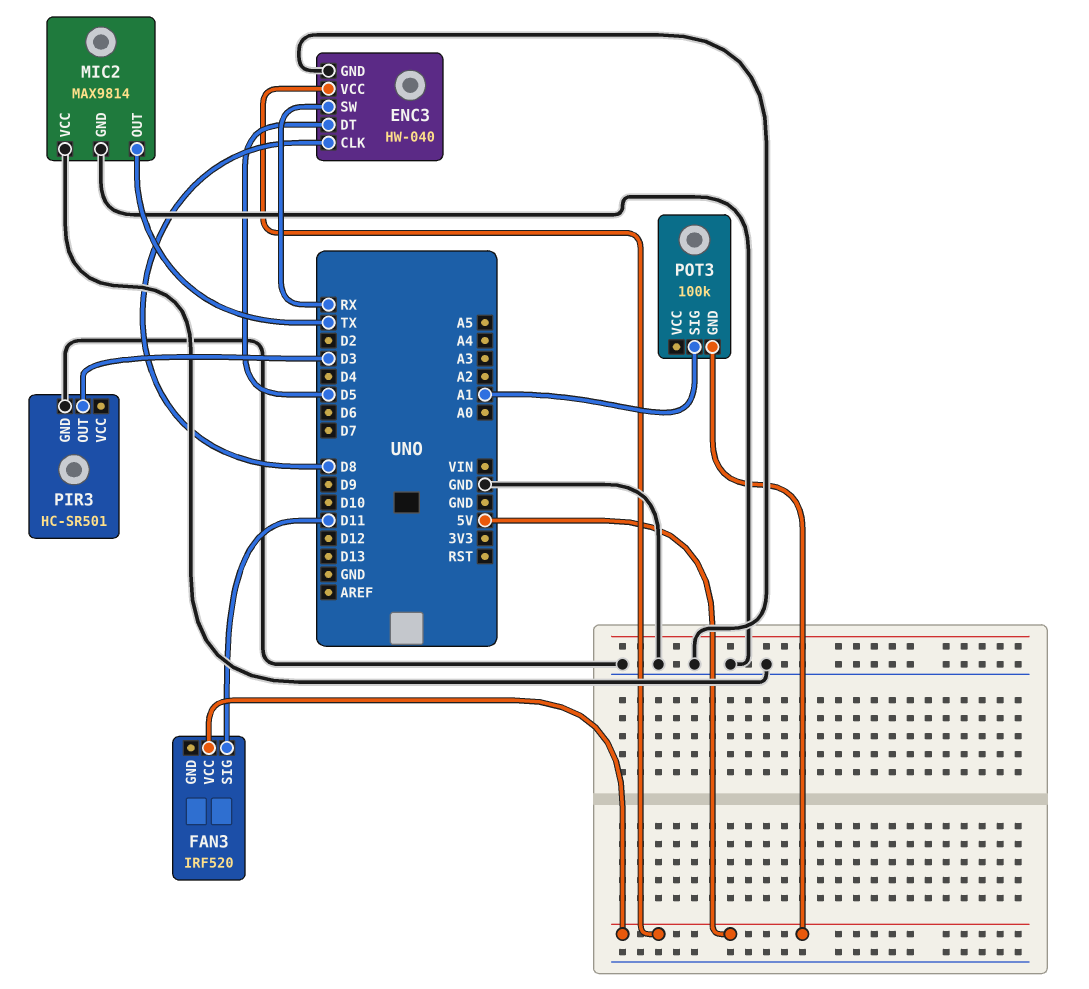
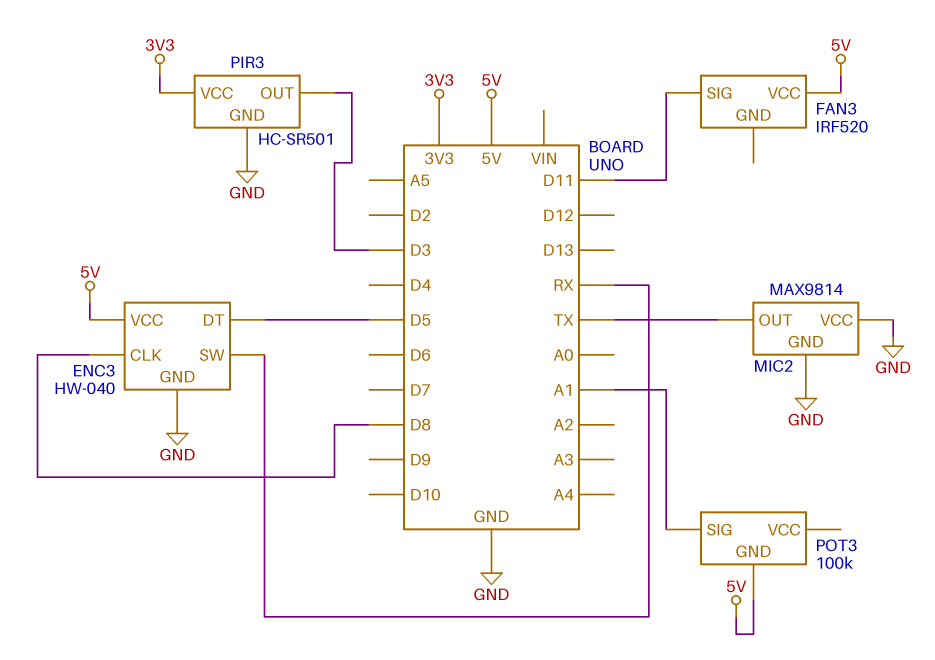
PIR3 pin VCC: none -> 3V3

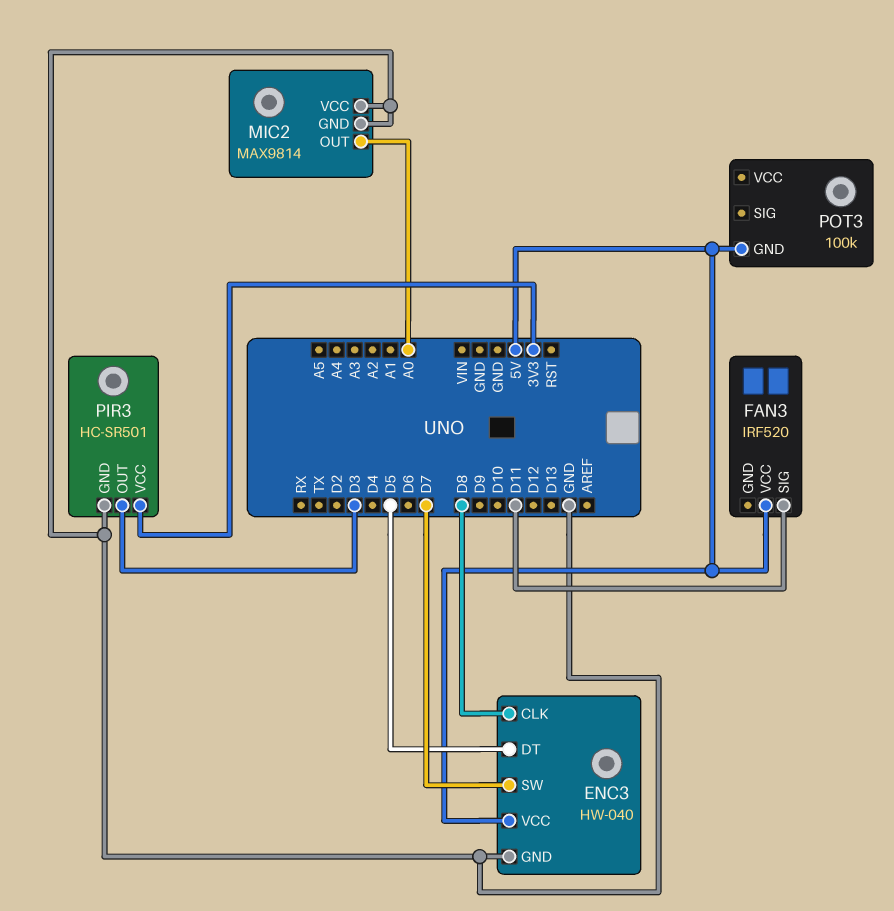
ENC3 pin SW: RX -> D7
MIC2 pin OUT: TX -> A0
POT3 pin SIG: A1 -> none

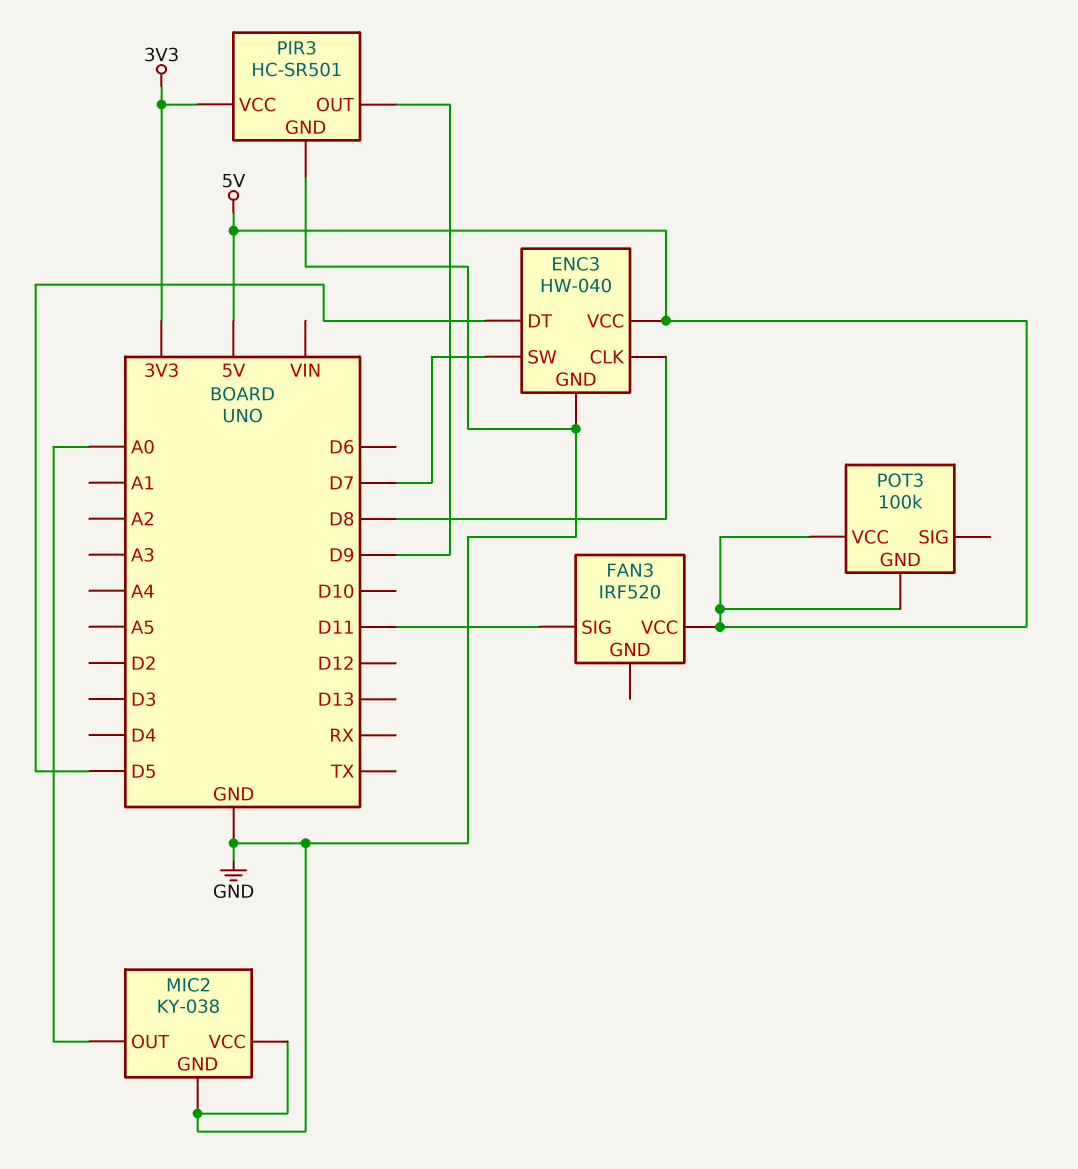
MIC2: MAX9814 -> KY-038
PIR3 pin OUT: D3 -> D9
POT3 pin VCC: none -> 5V

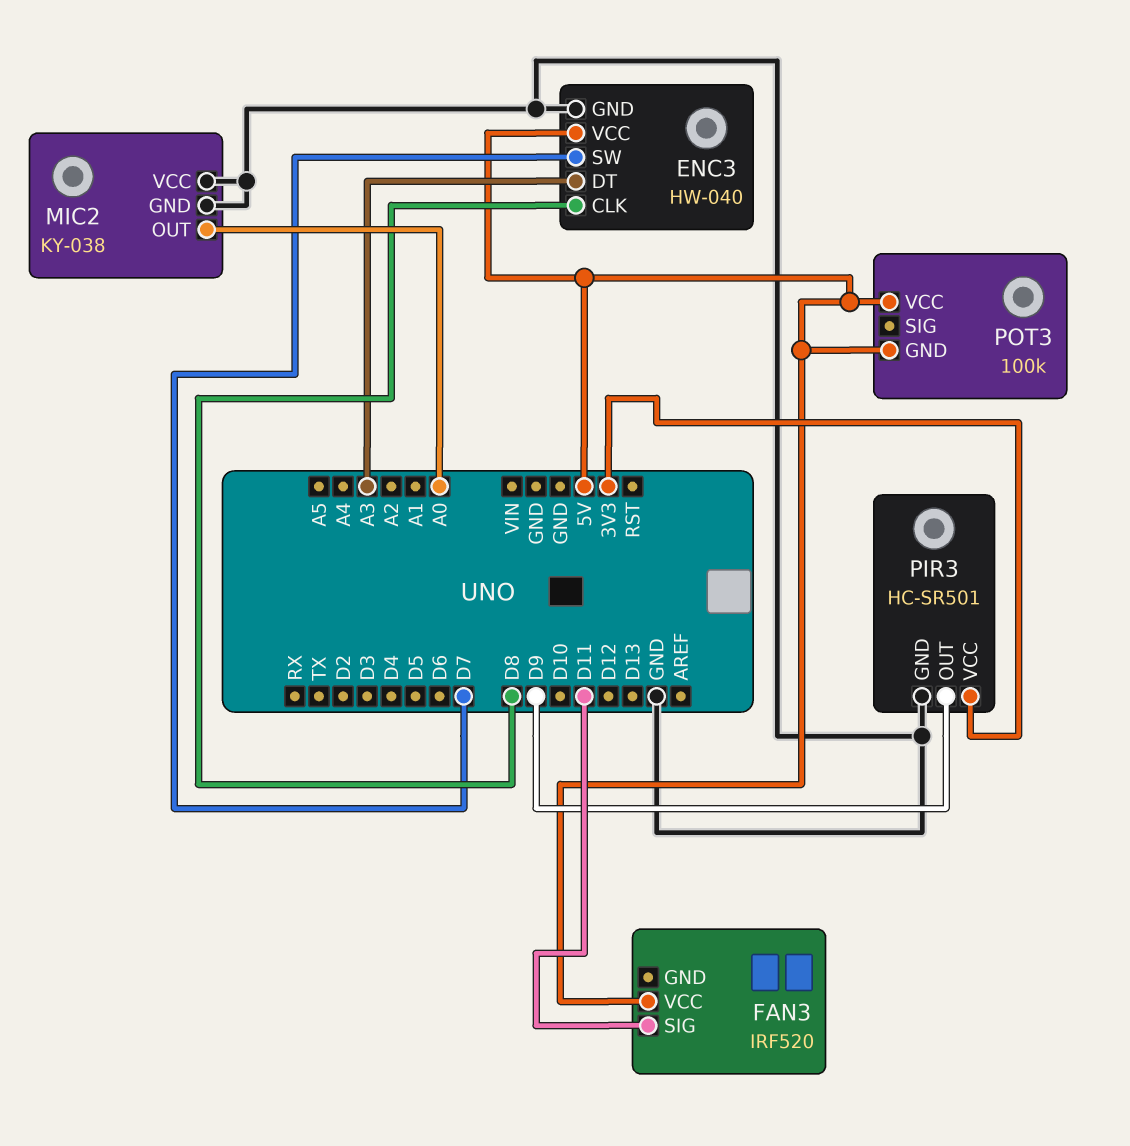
ENC3 pin DT: D5 -> A3

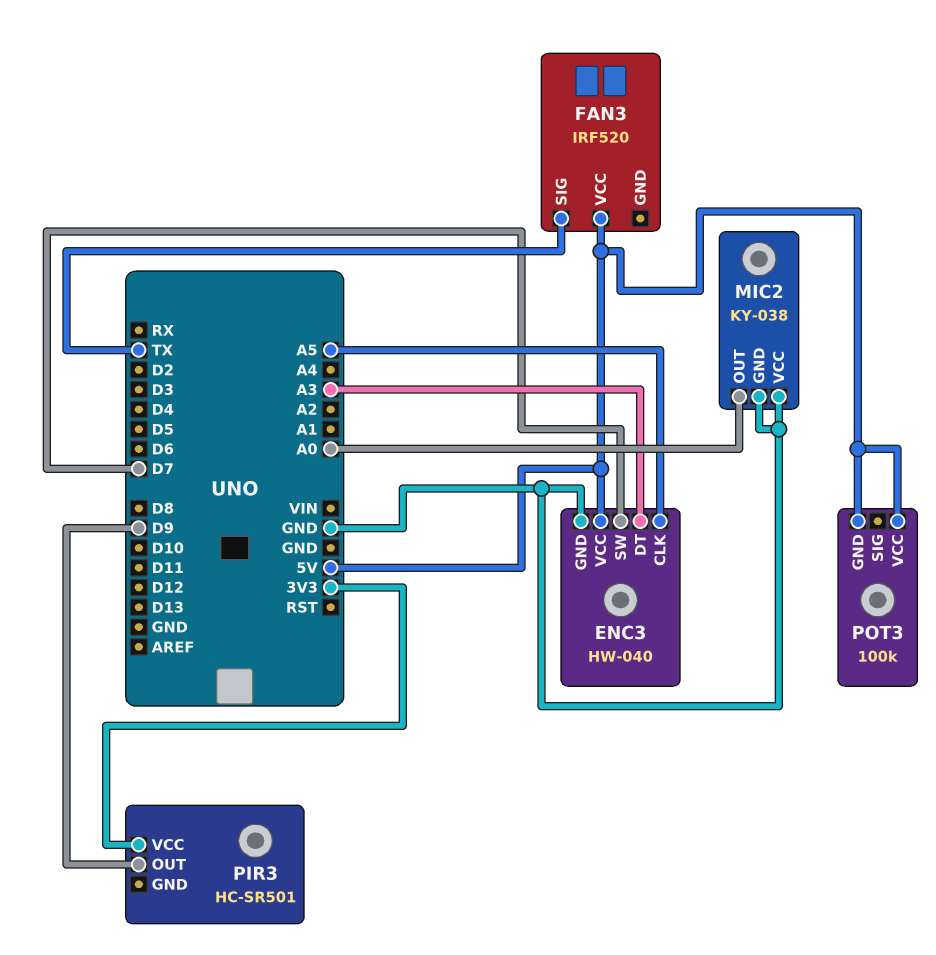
ENC3 pin CLK: D8 -> A5
FAN3 pin SIG: D11 -> TX
PIR3 pin GND: GND -> none

